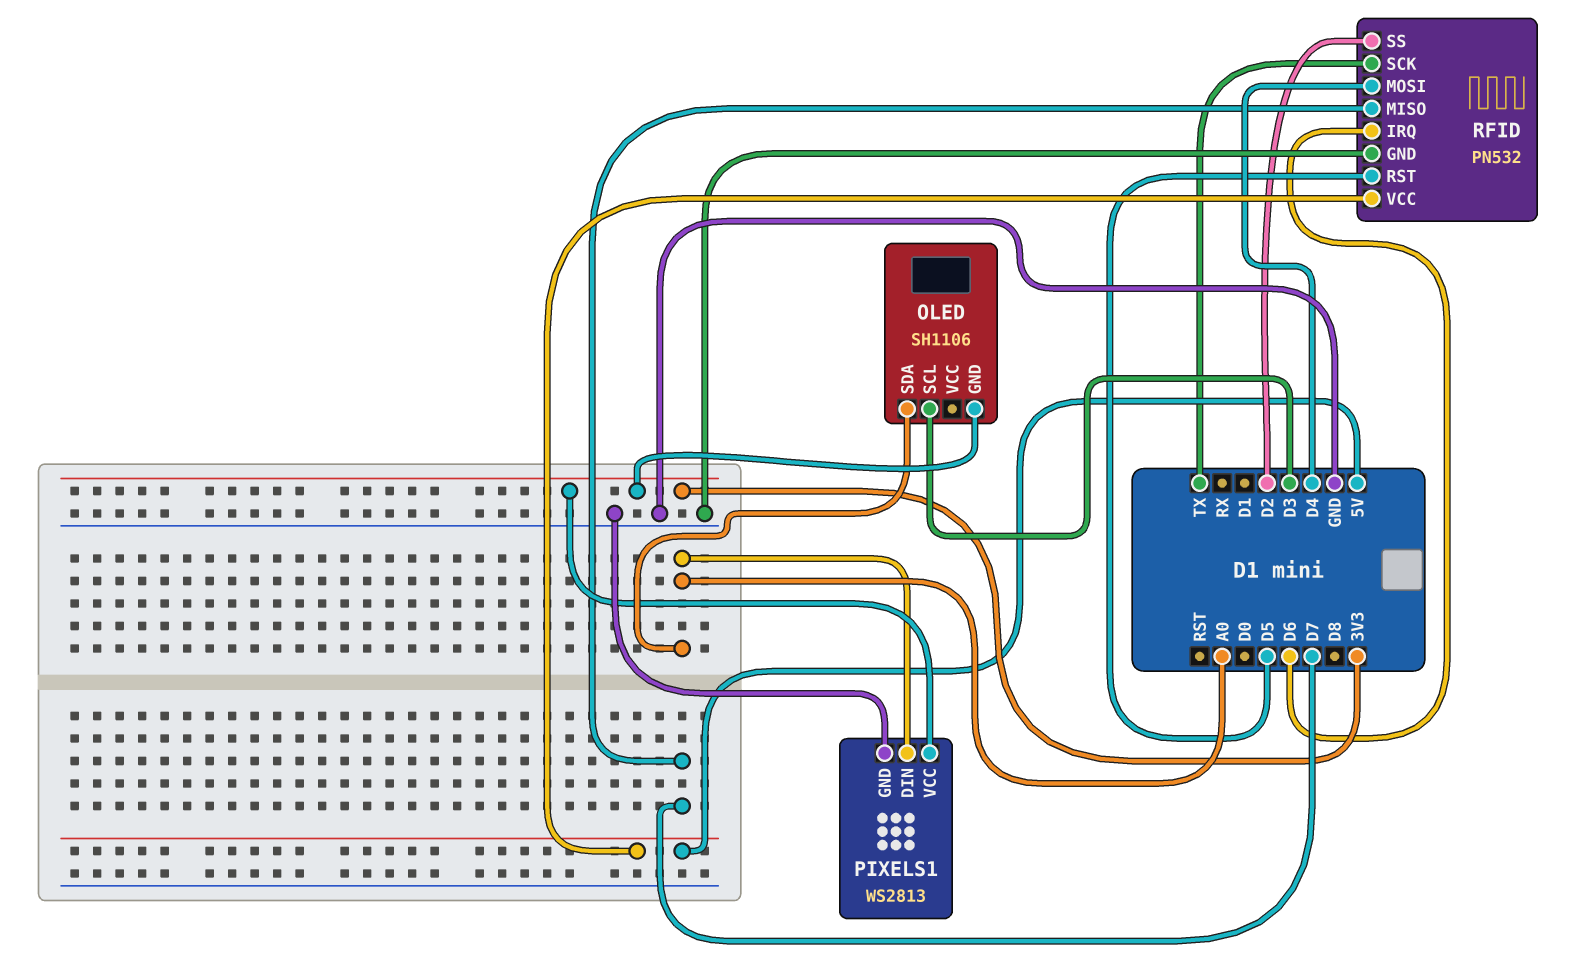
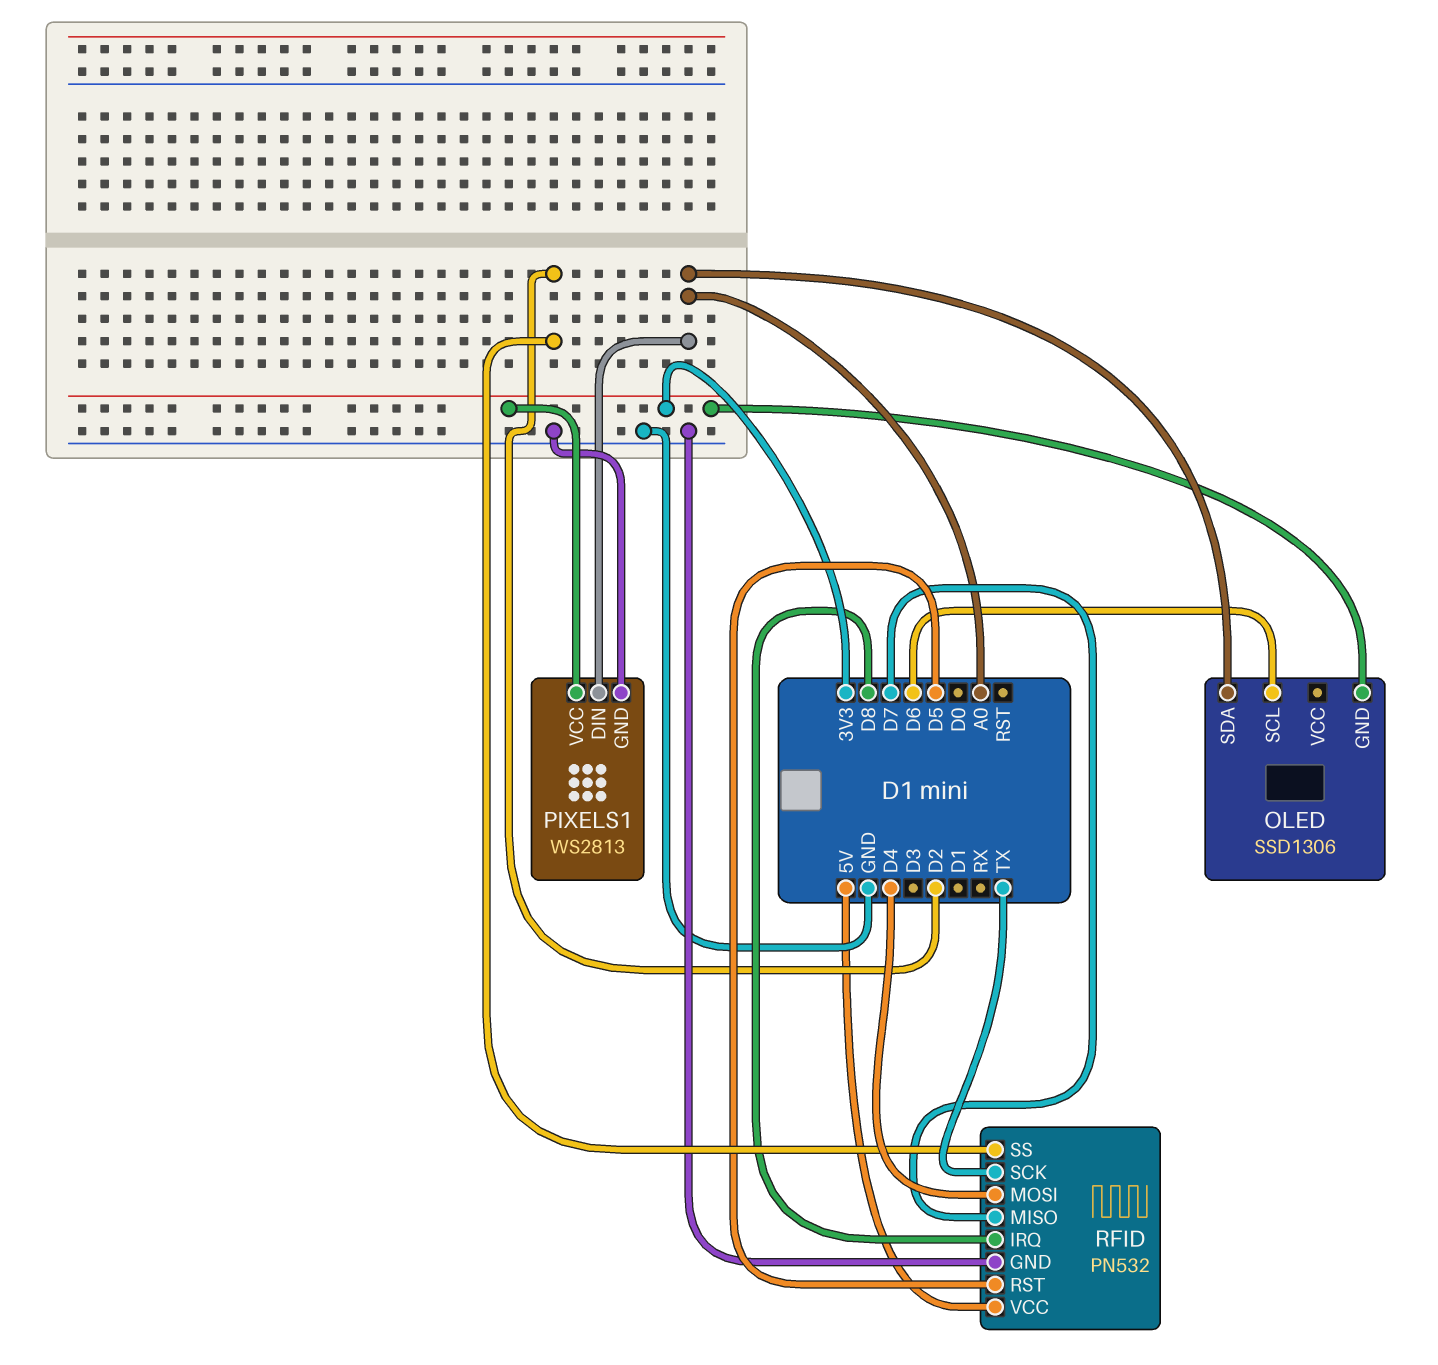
OLED: SH1106 -> SSD1306
OLED pin SCL: D3 -> D6
RFID pin IRQ: D6 -> D8

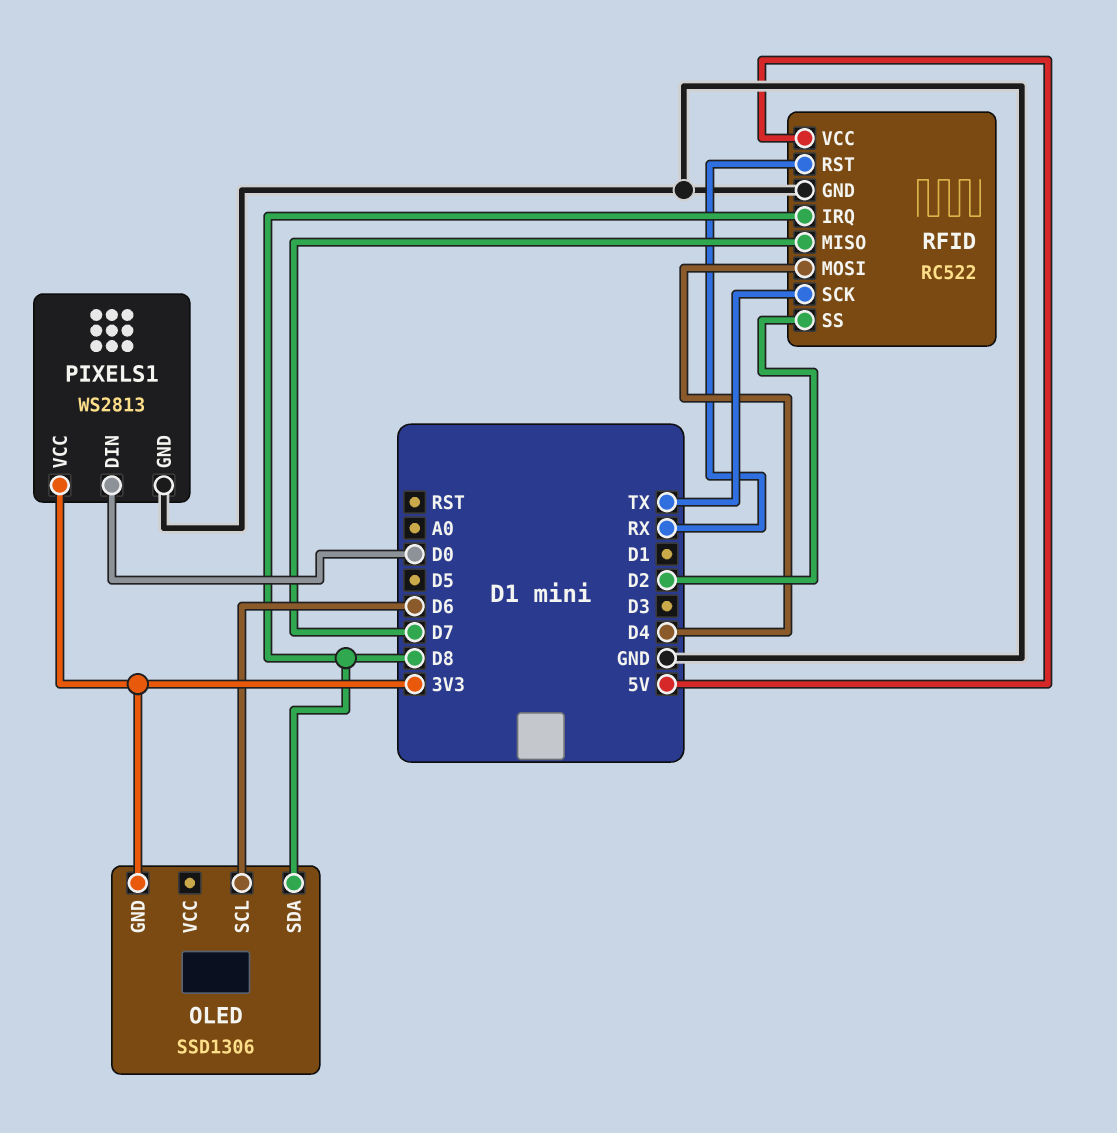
OLED pin SDA: A0 -> D8
PIXELS1 pin DIN: A0 -> D0
RFID: PN532 -> RC522
RFID pin RST: D5 -> RX

